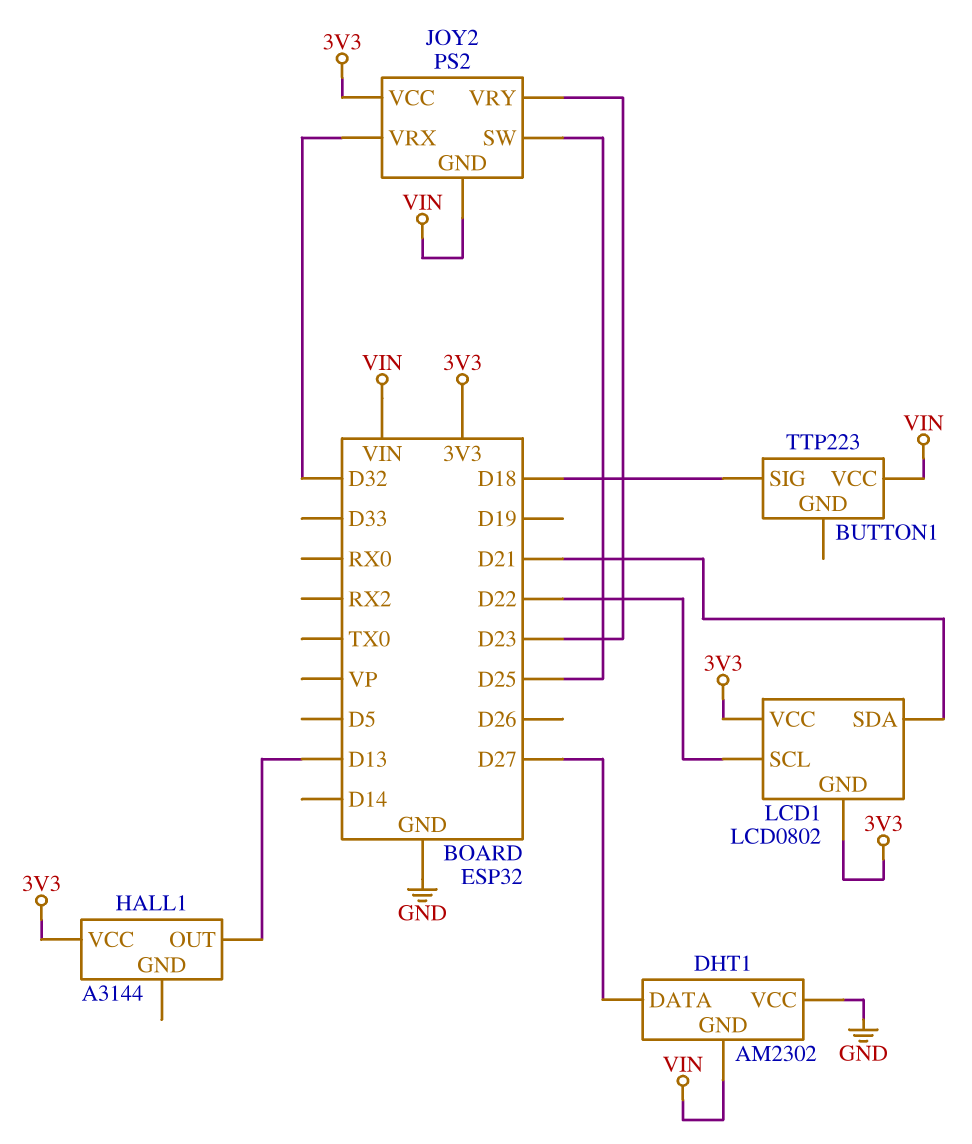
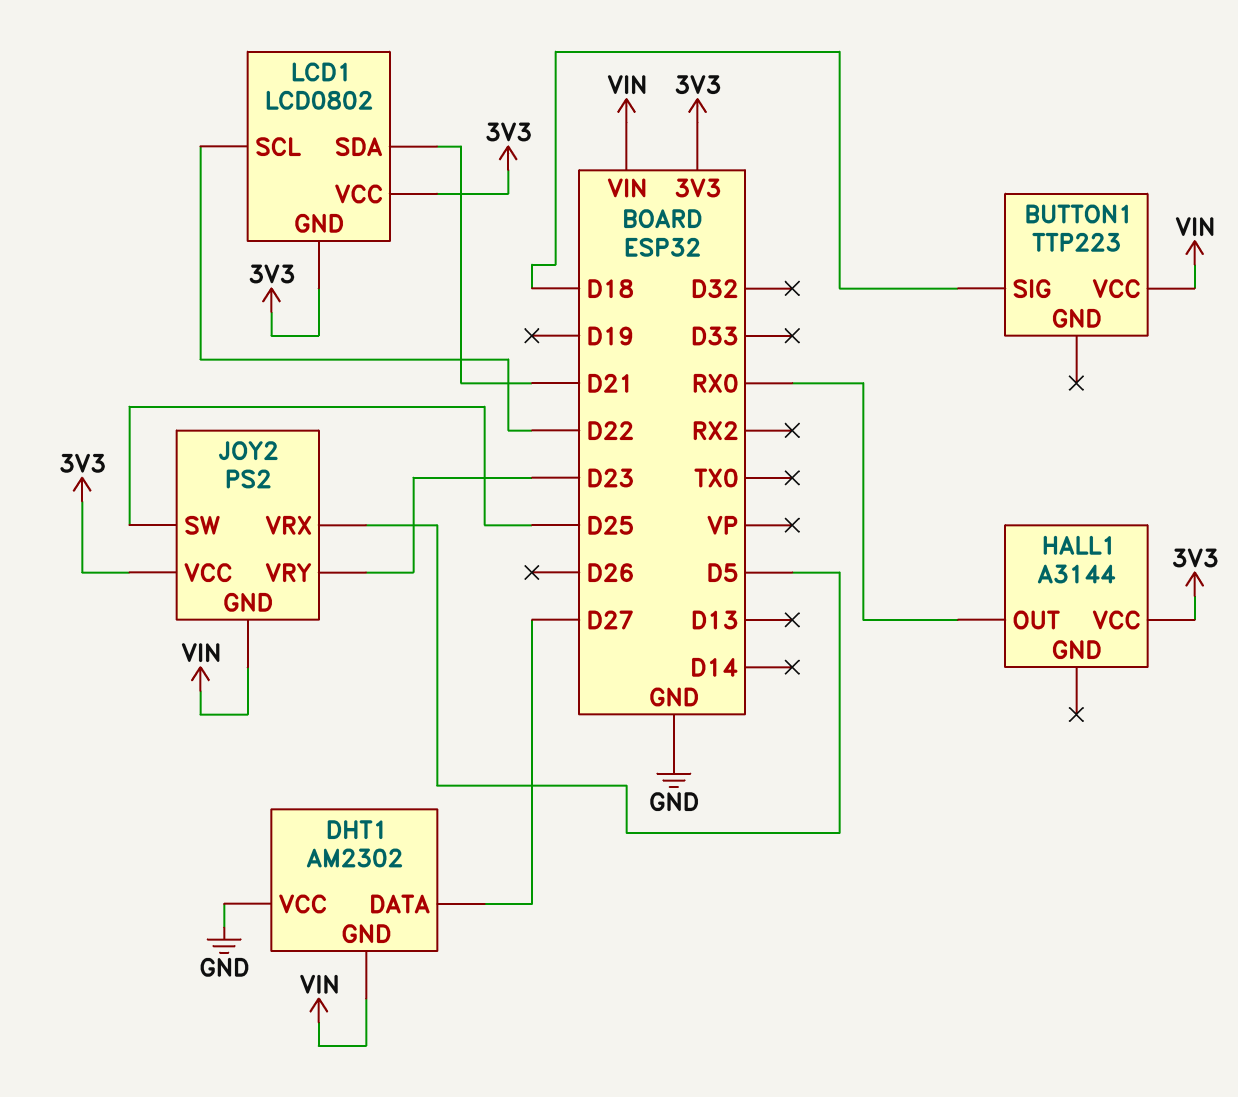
HALL1 pin OUT: D13 -> RX0
JOY2 pin VRX: D32 -> D5

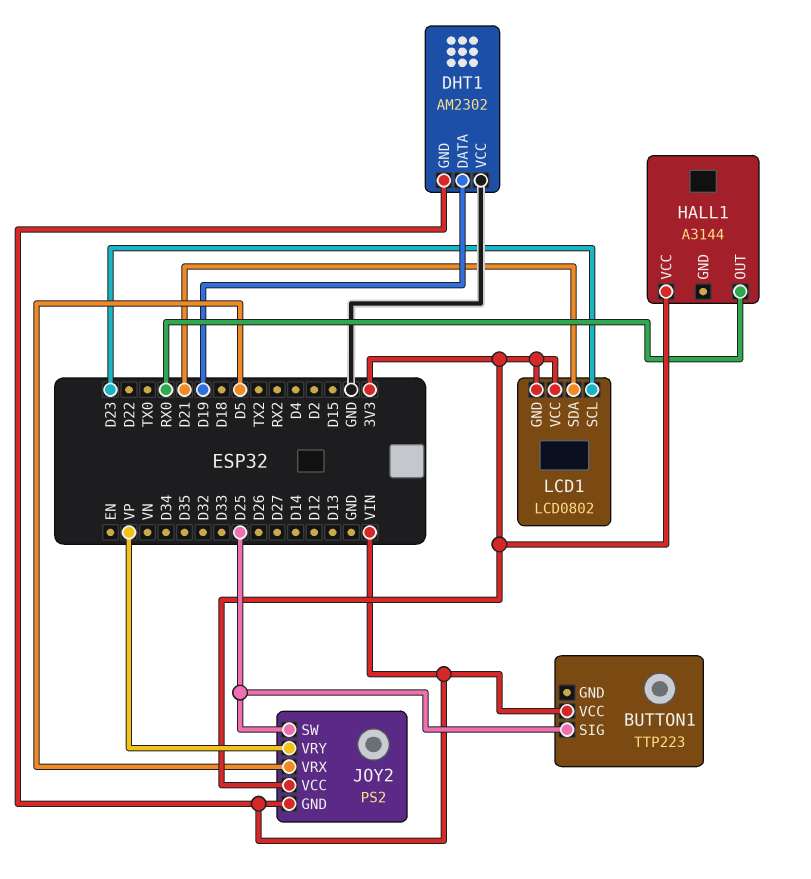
BUTTON1 pin SIG: D18 -> D25
DHT1 pin DATA: D27 -> D19
JOY2 pin VRY: D23 -> VP
LCD1 pin SCL: D22 -> D23

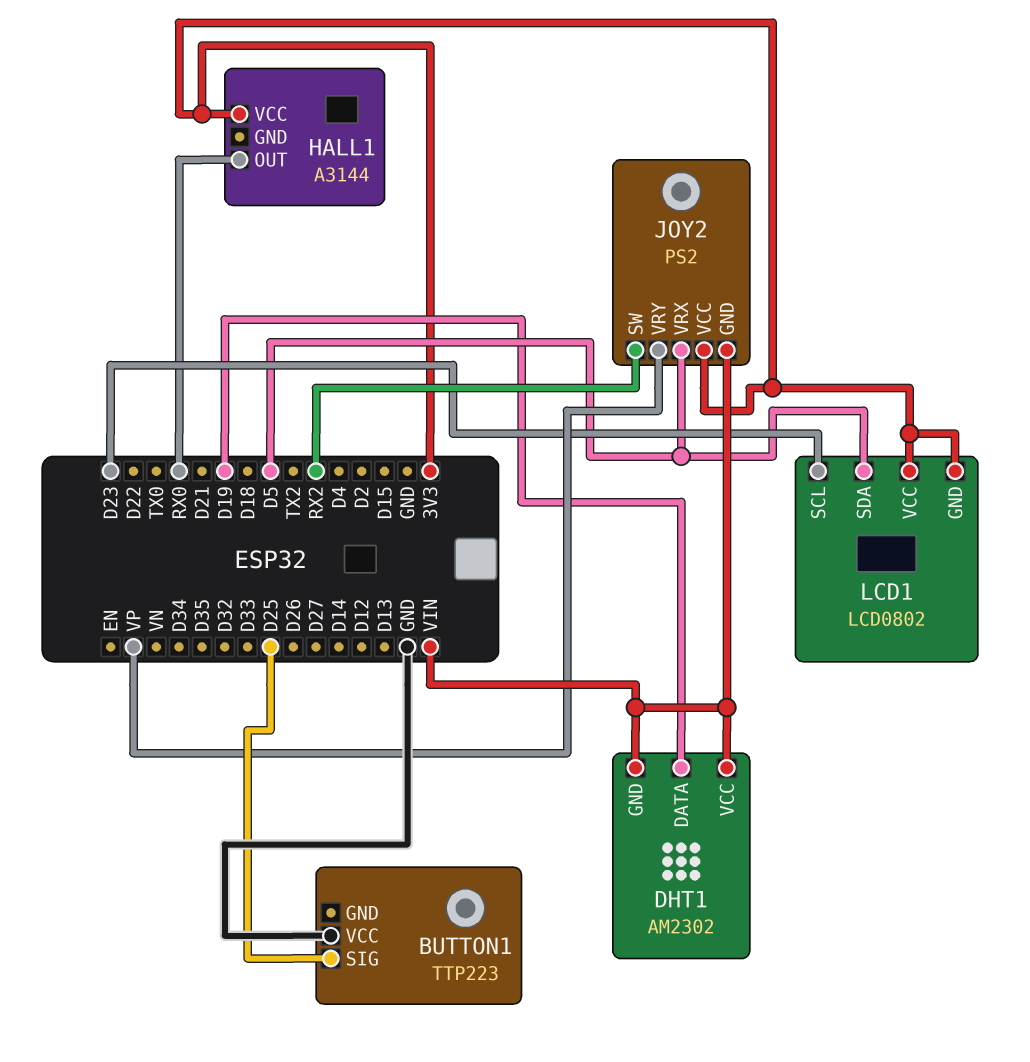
BUTTON1 pin VCC: VIN -> GND
DHT1 pin VCC: GND -> VIN
JOY2 pin SW: D25 -> RX2
LCD1 pin SDA: D21 -> D5

